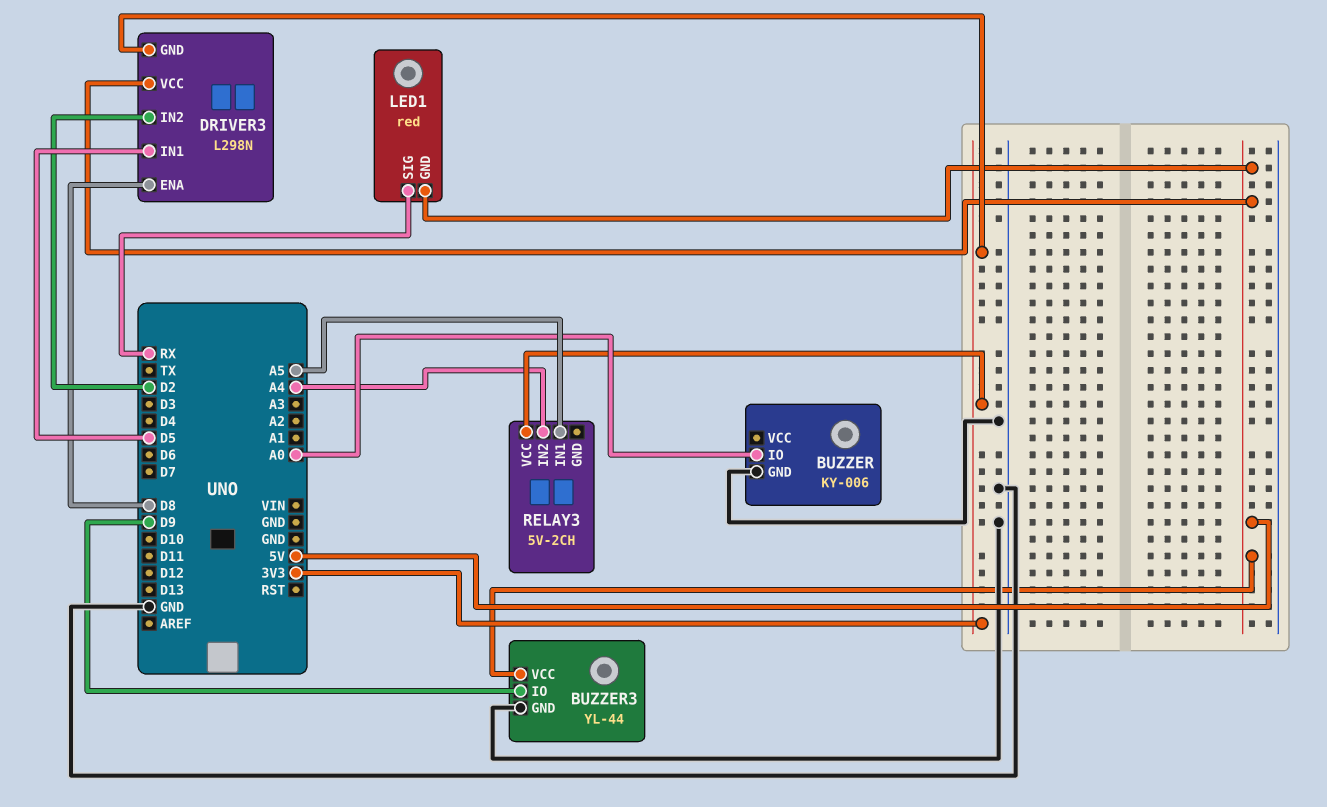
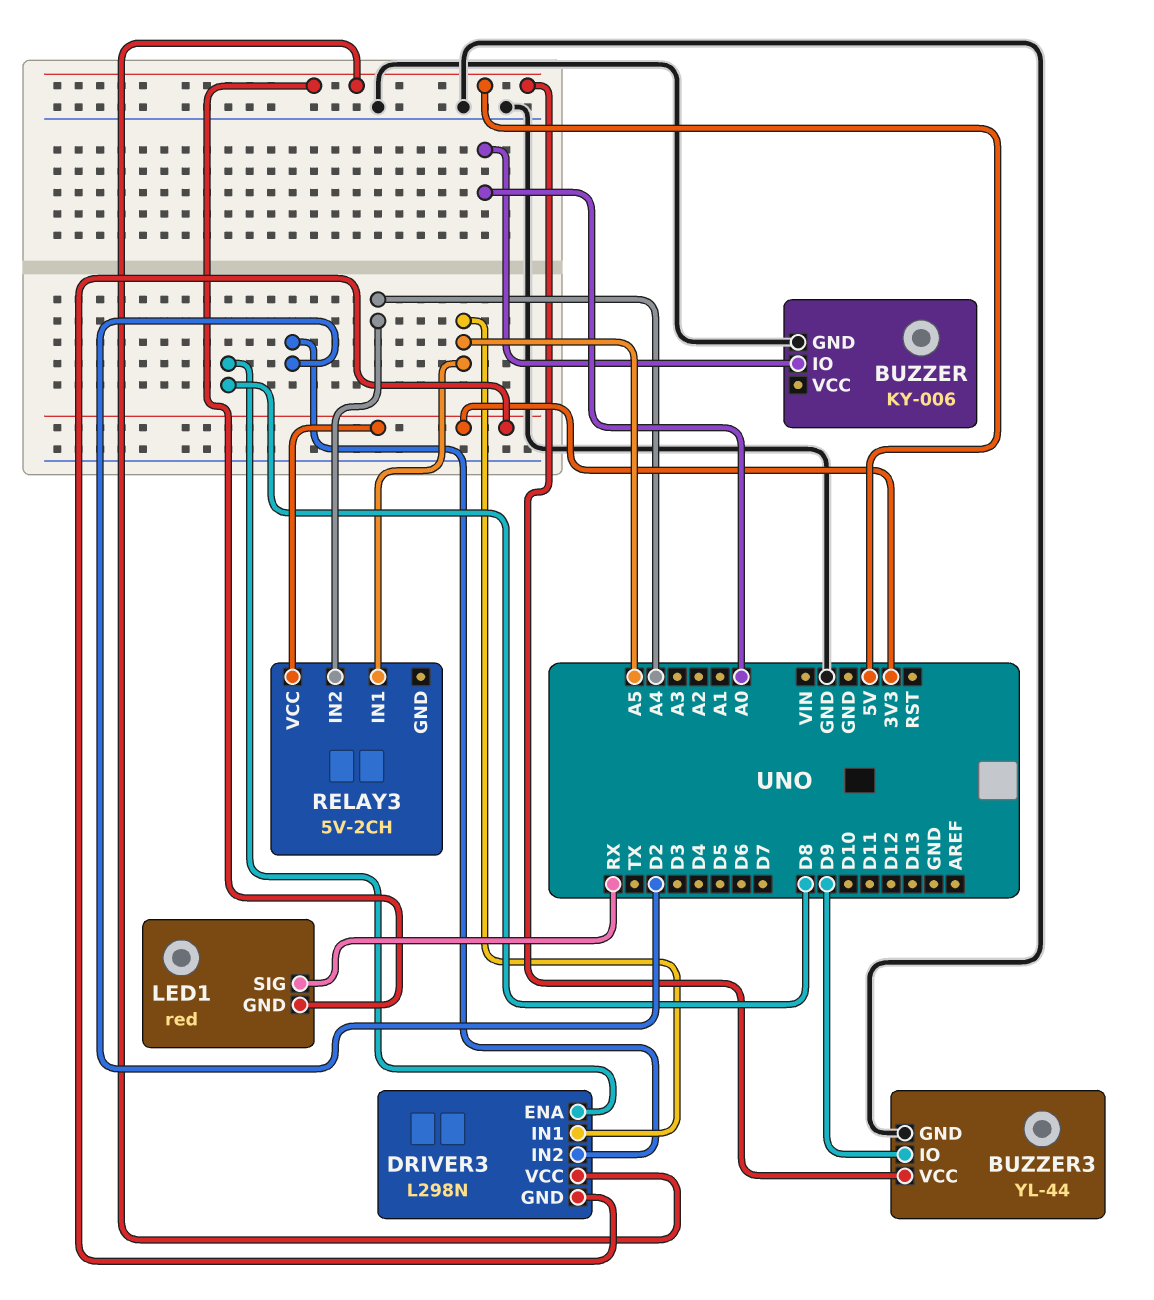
DRIVER3 pin IN1: D5 -> A5

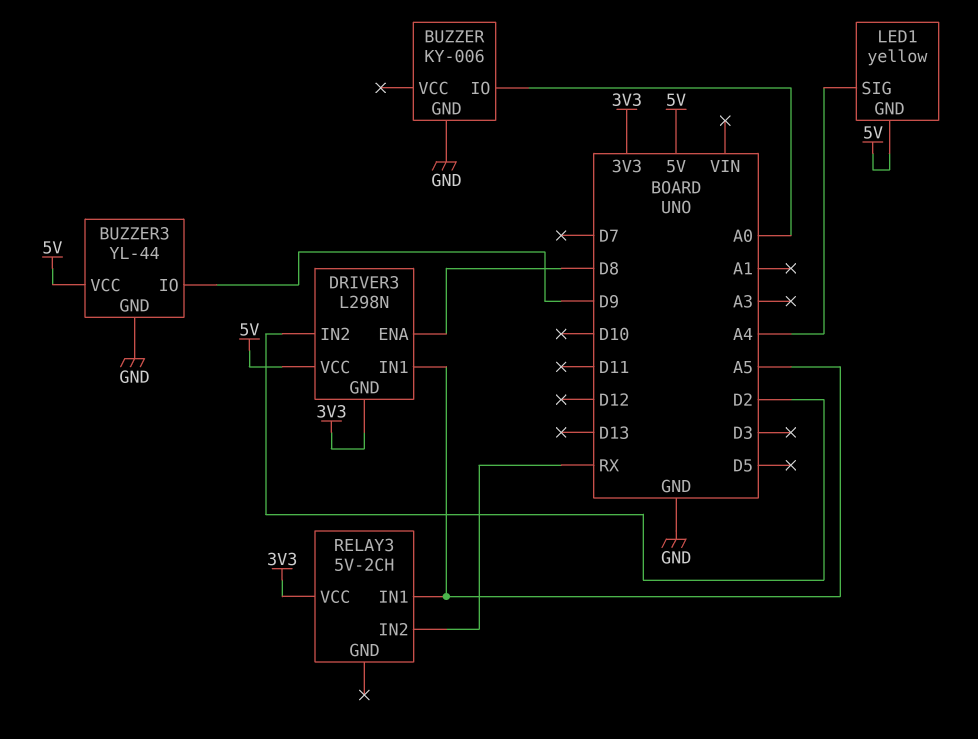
LED1: red -> yellow
LED1 pin SIG: RX -> A4
RELAY3 pin IN2: A4 -> RX

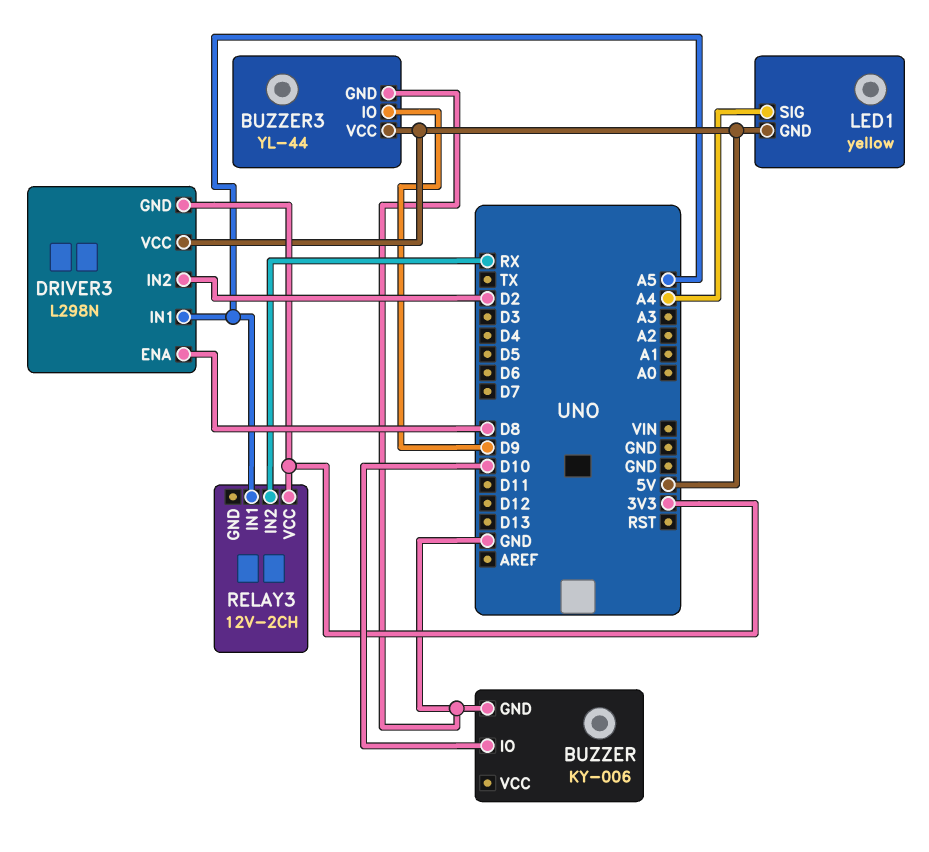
BUZZER pin IO: A0 -> D10
RELAY3: 5V-2CH -> 12V-2CH

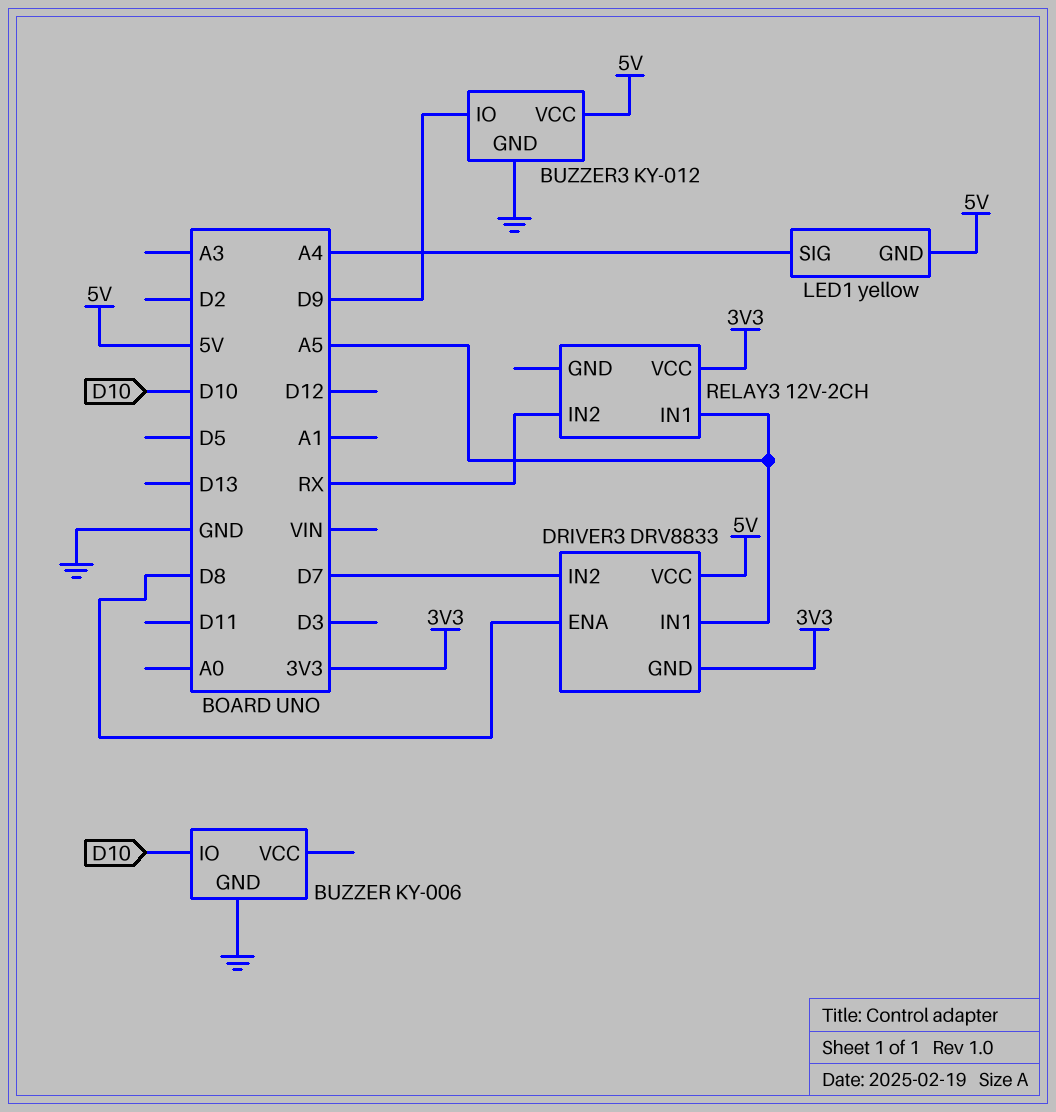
BUZZER3: YL-44 -> KY-012
DRIVER3: L298N -> DRV8833
DRIVER3 pin IN2: D2 -> D7

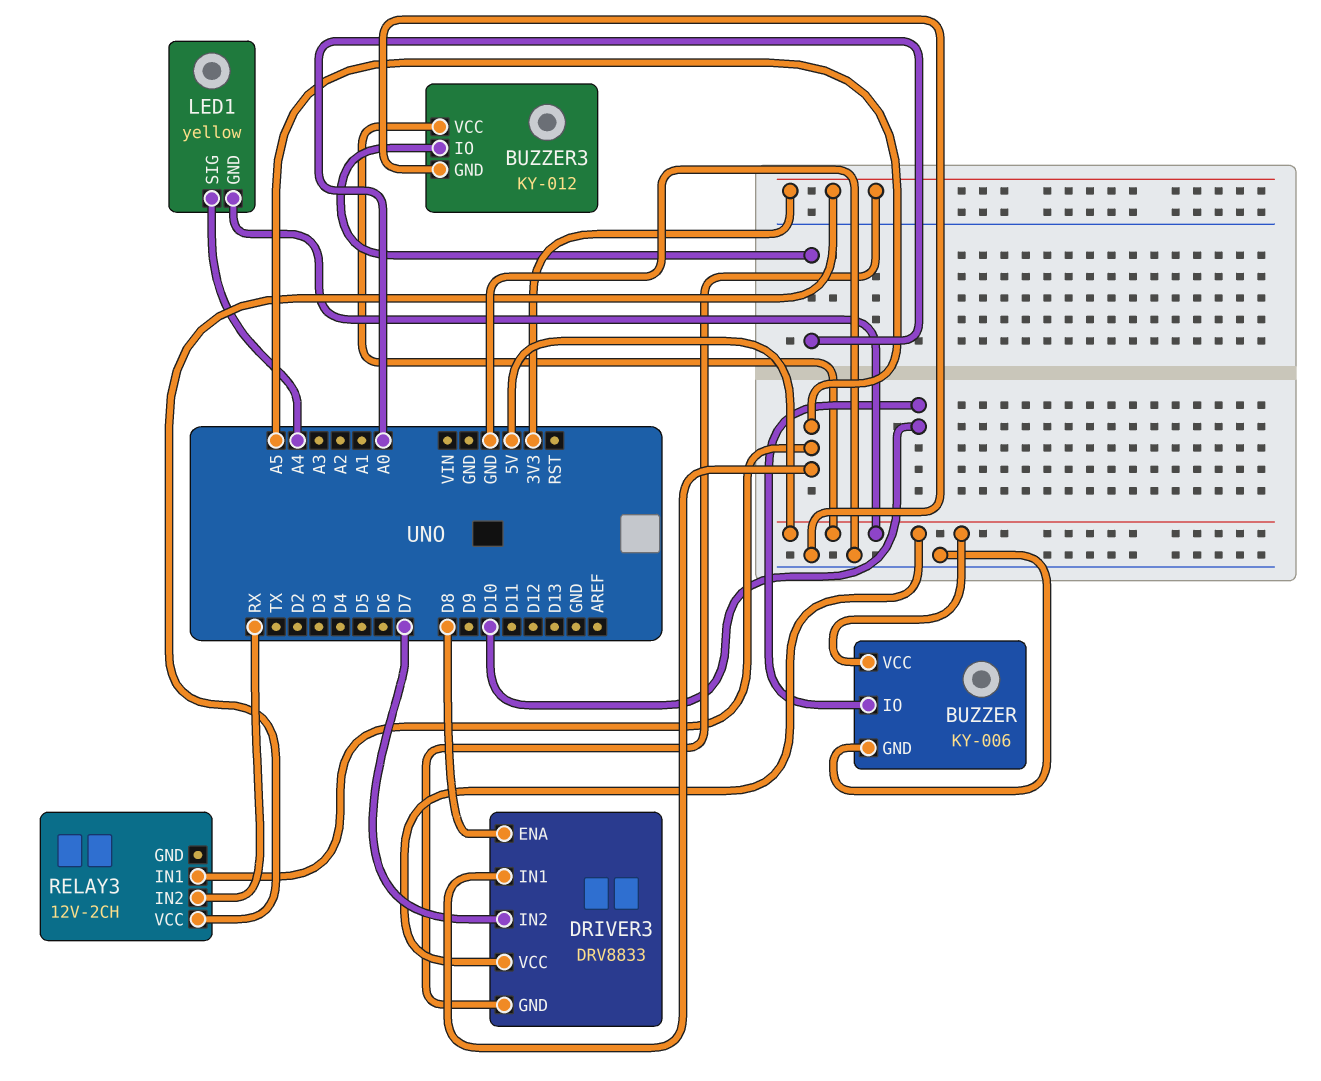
BUZZER pin VCC: none -> 5V
BUZZER3 pin IO: D9 -> A0

